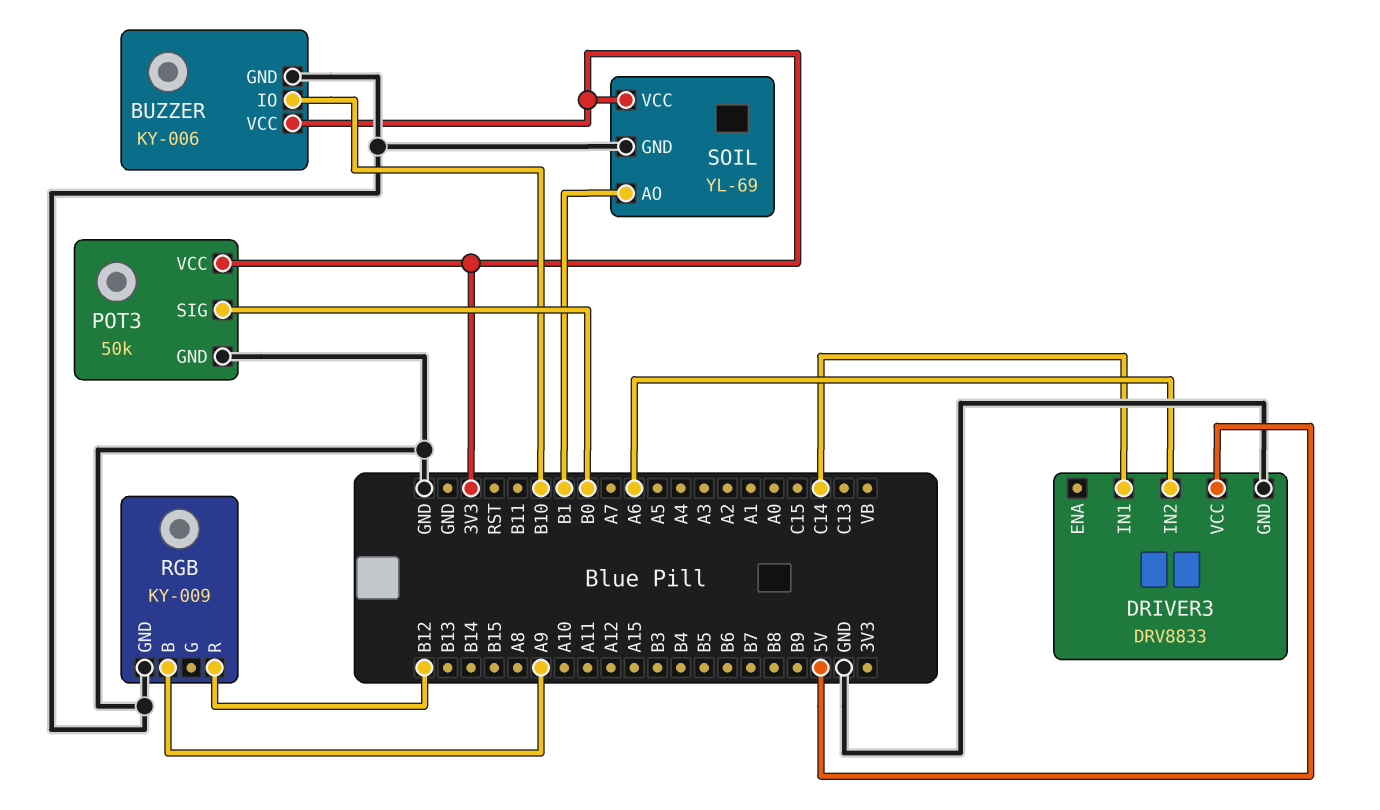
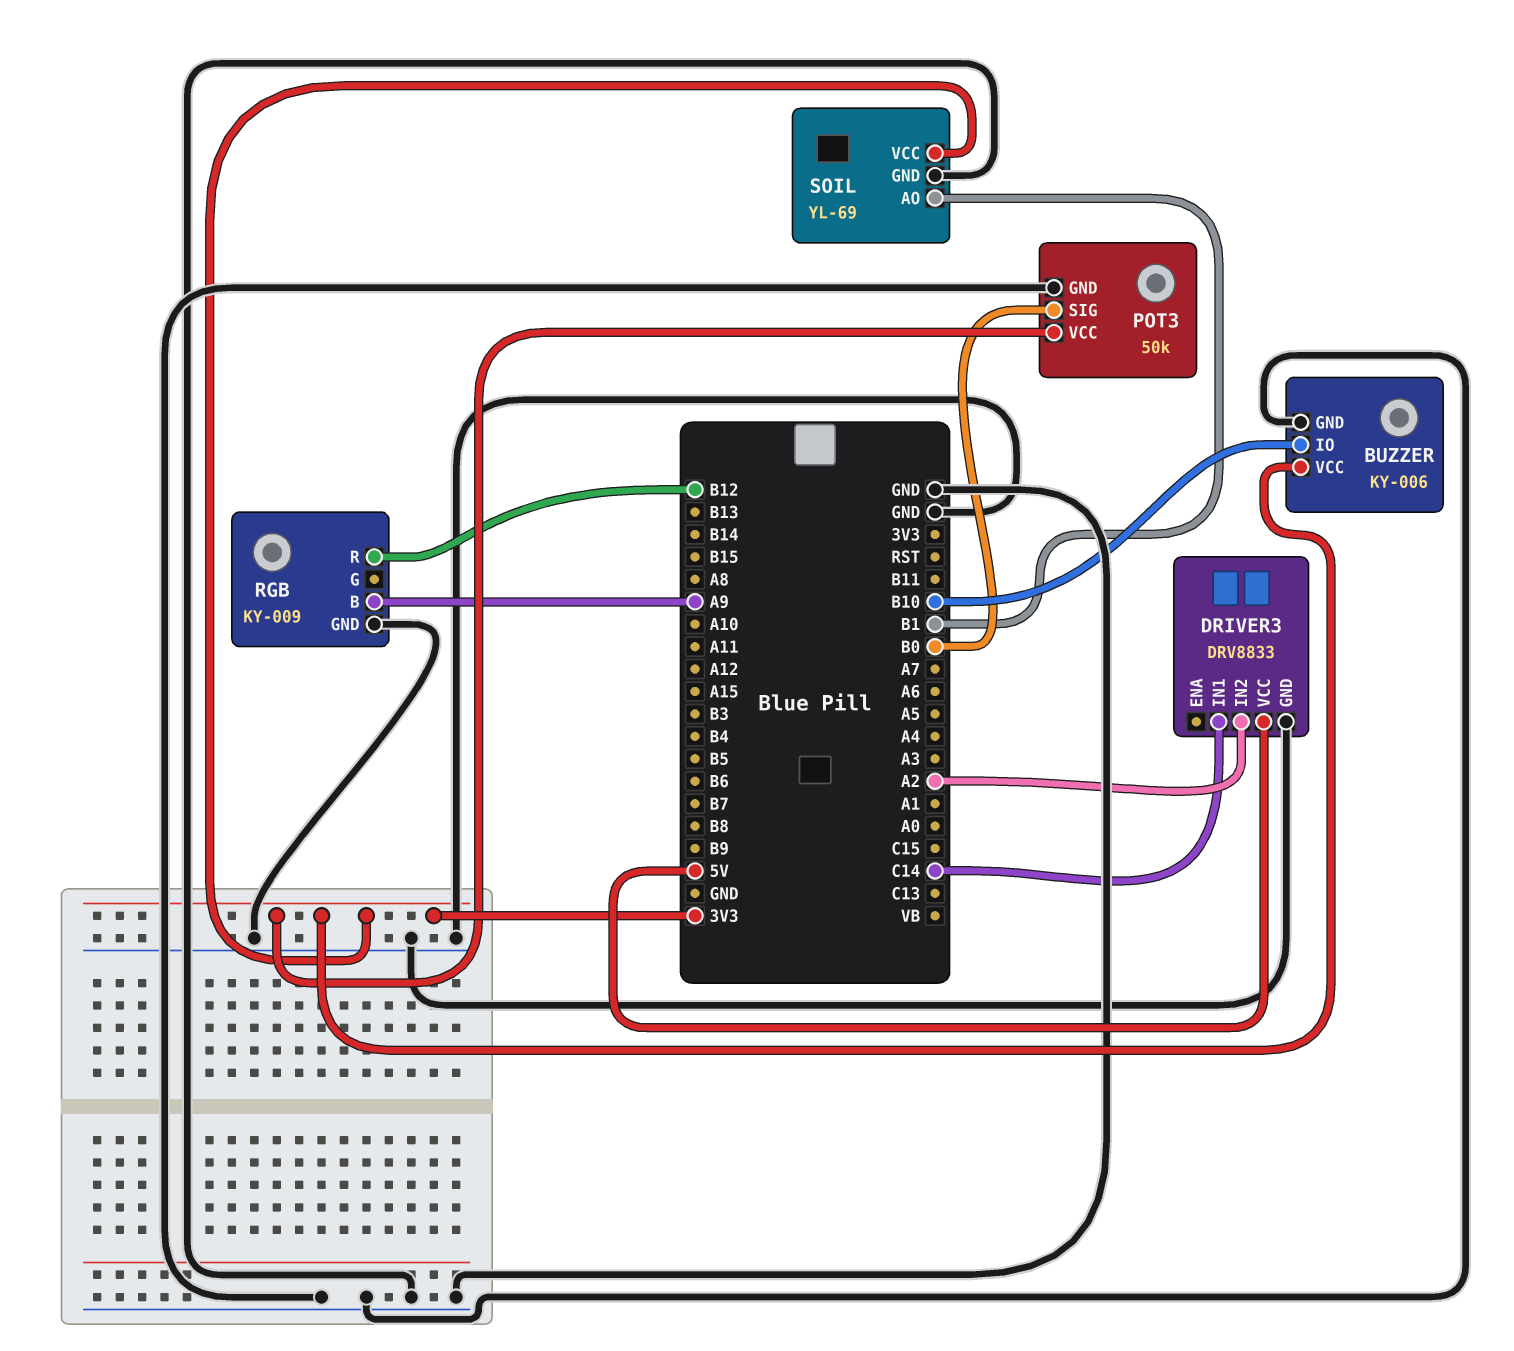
DRIVER3 pin IN2: A6 -> A2

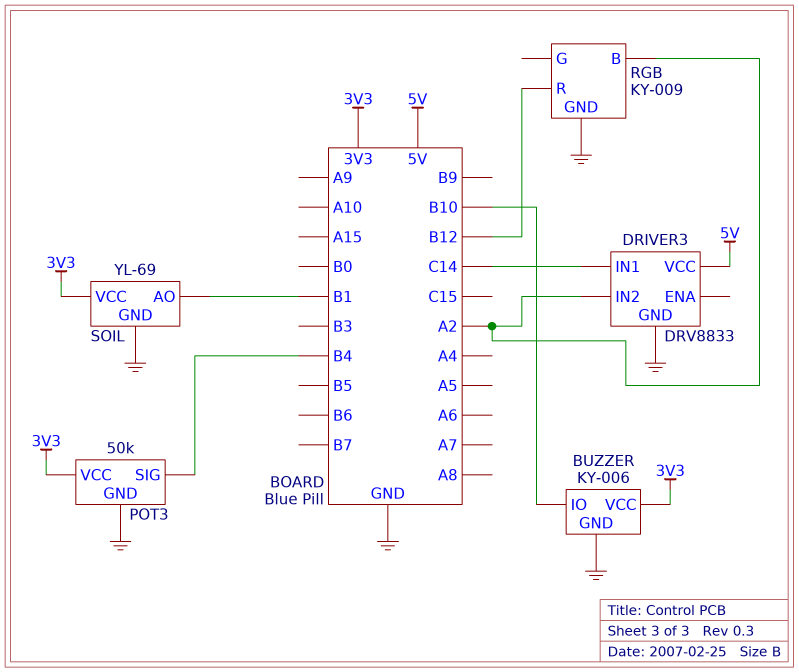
POT3 pin SIG: B0 -> B4
RGB pin B: A9 -> A2

